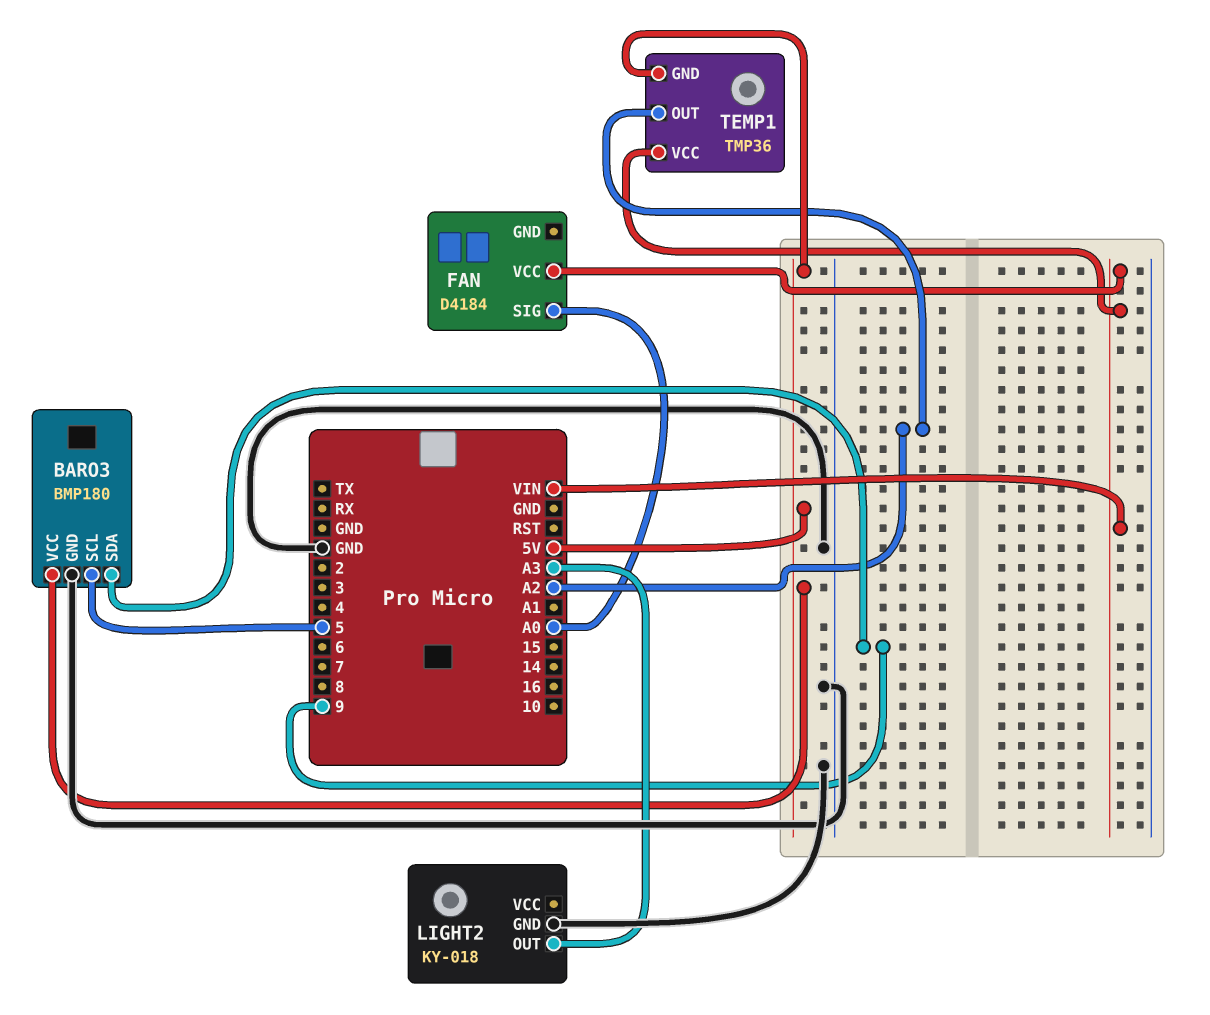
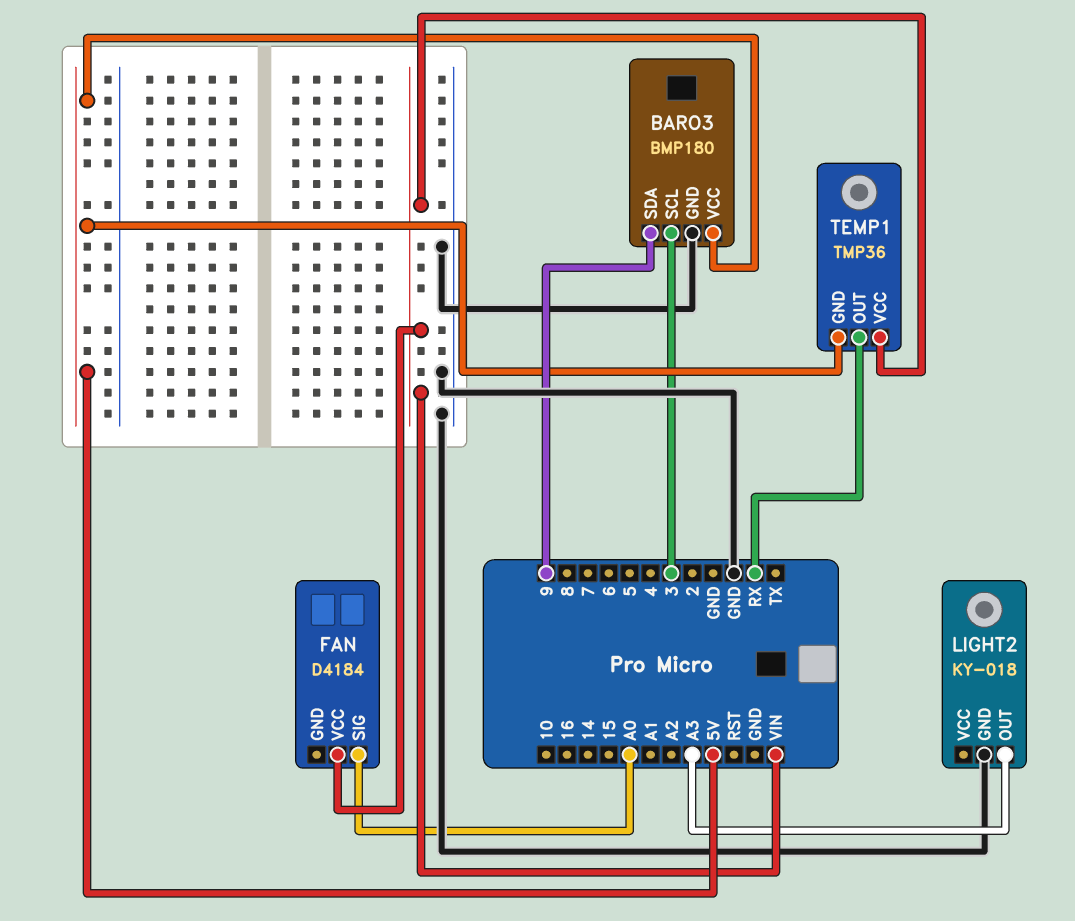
BARO3 pin SCL: 5 -> 3
TEMP1 pin OUT: A2 -> RX

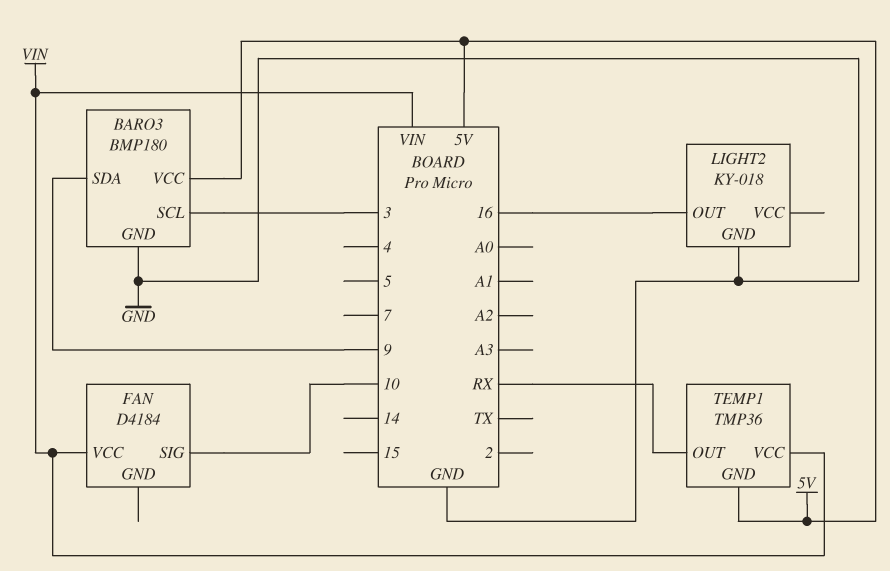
FAN pin SIG: A0 -> 10
LIGHT2 pin OUT: A3 -> 16

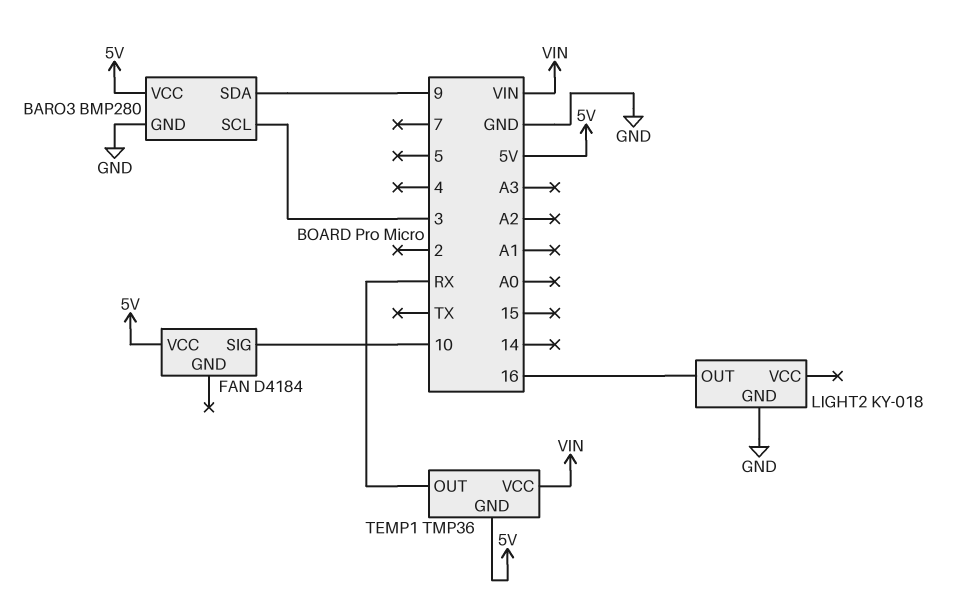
BARO3: BMP180 -> BMP280
FAN pin VCC: VIN -> 5V

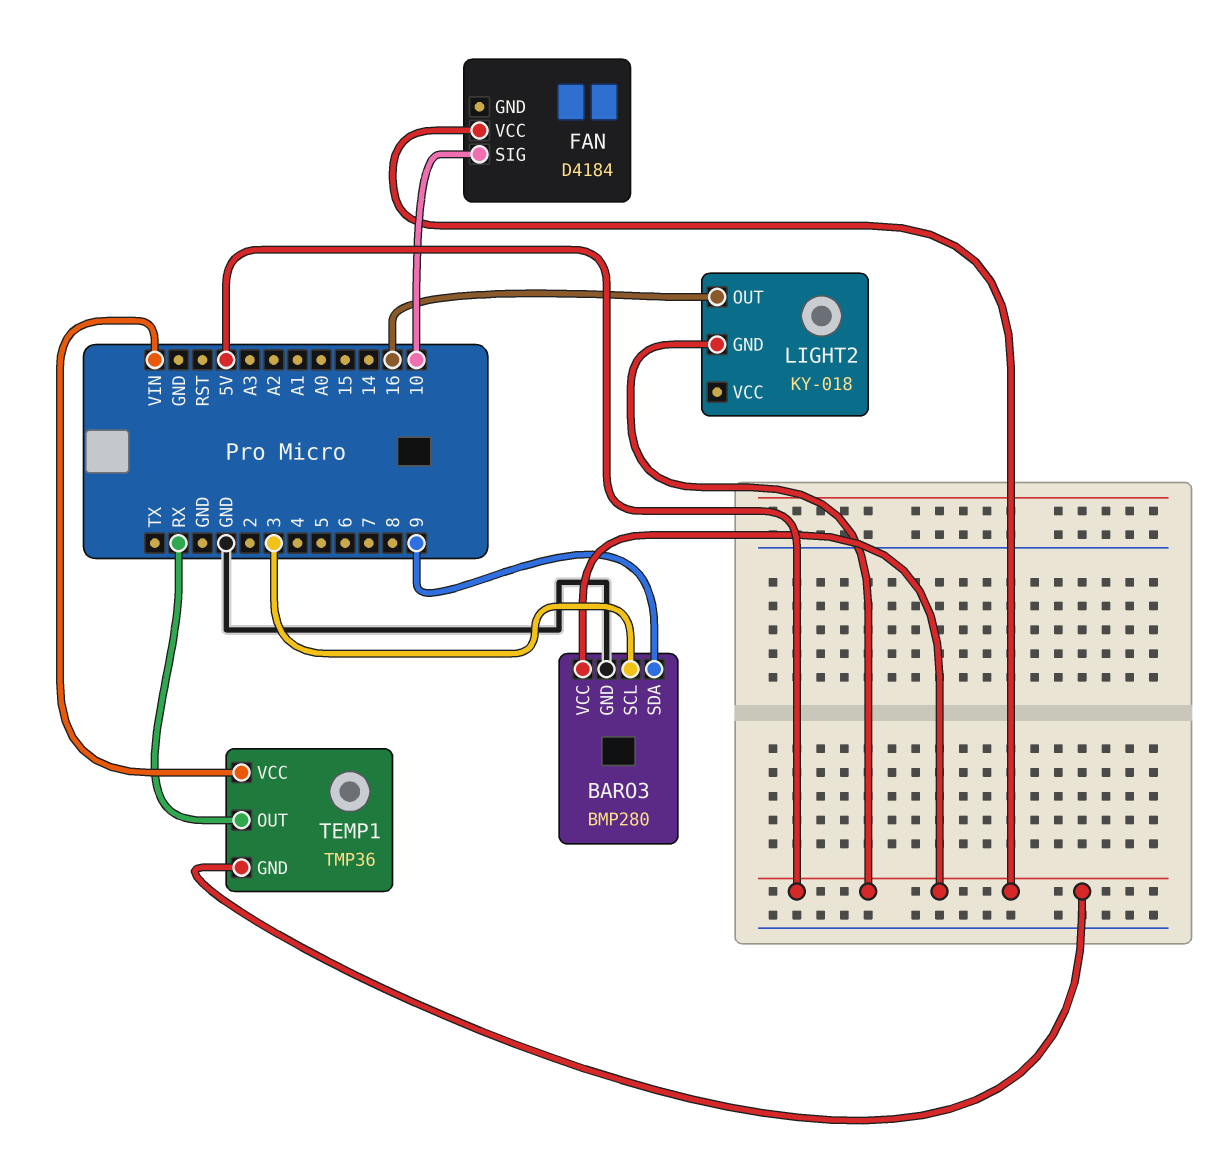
LIGHT2 pin GND: GND -> 5V

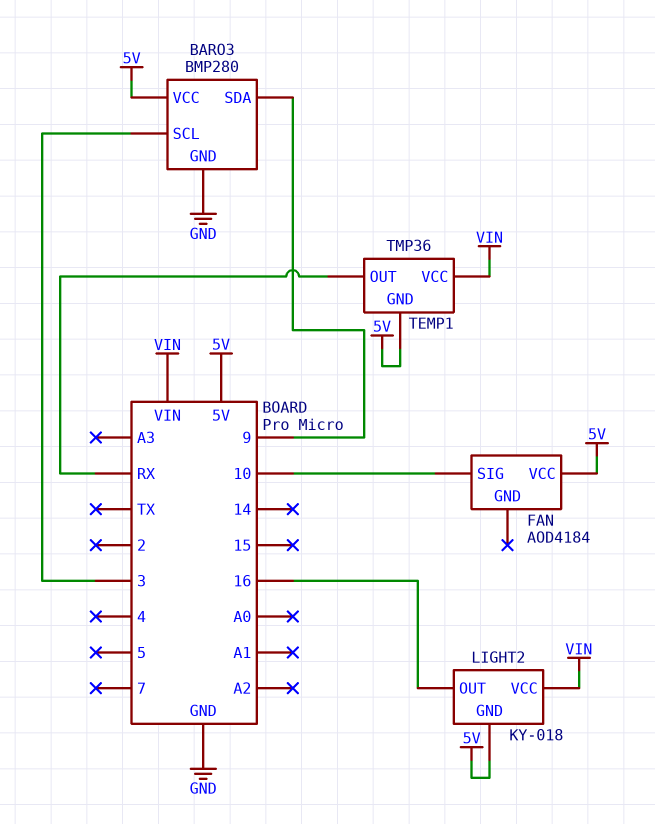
FAN: D4184 -> AOD4184
LIGHT2 pin VCC: none -> VIN

